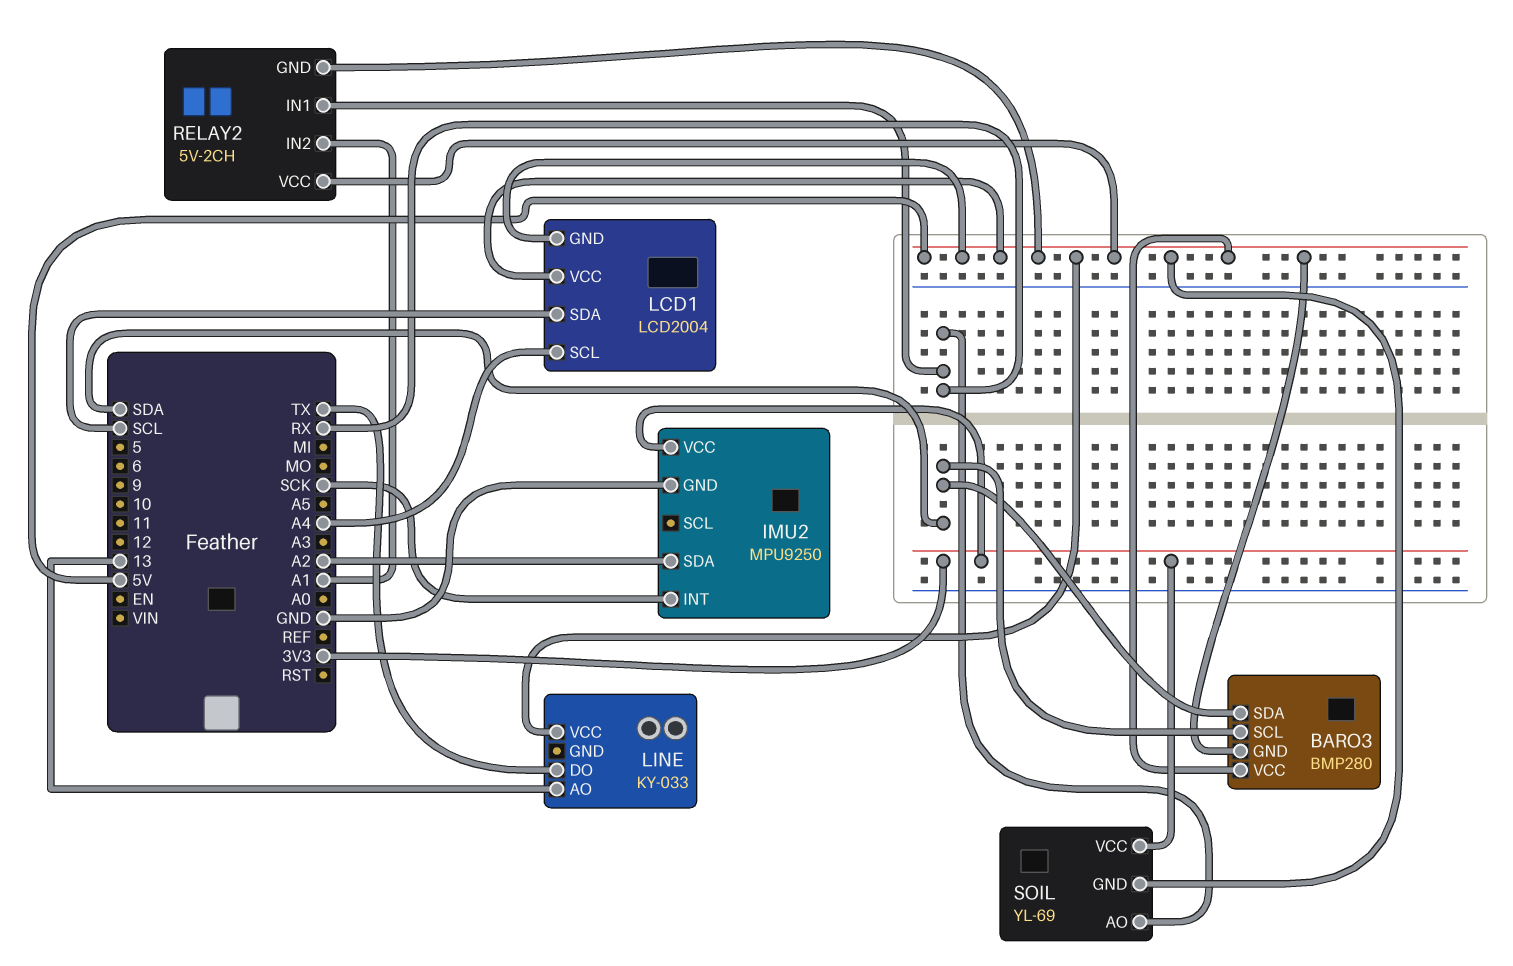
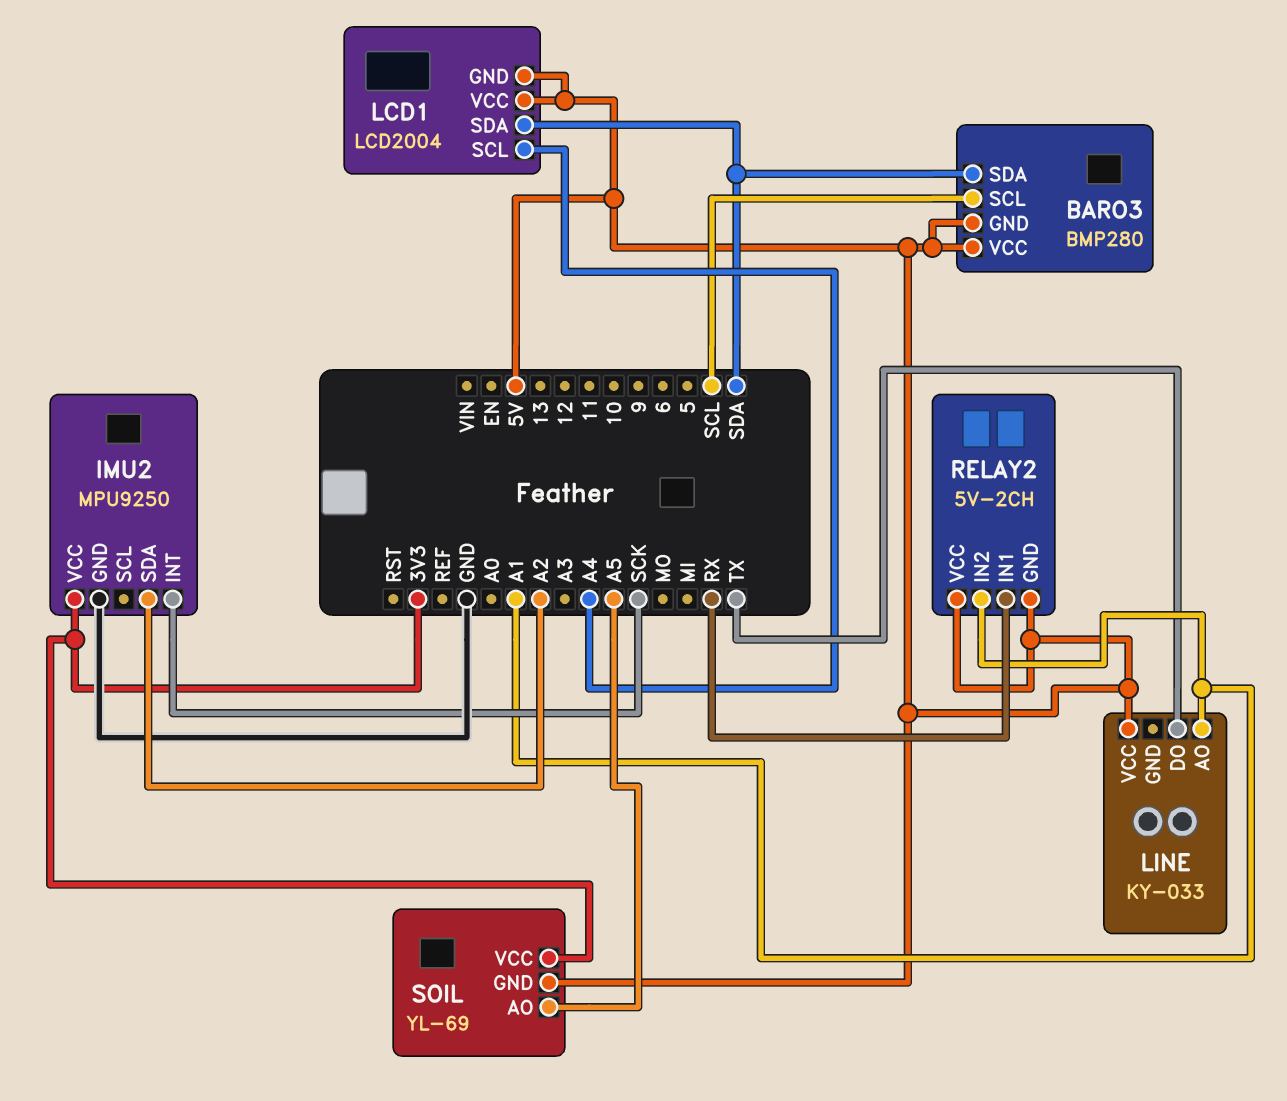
BARO3 pin SCL: SDA -> SCL
LCD1 pin SDA: SCL -> SDA
LINE pin AO: 13 -> A1
SOIL pin AO: RX -> A5

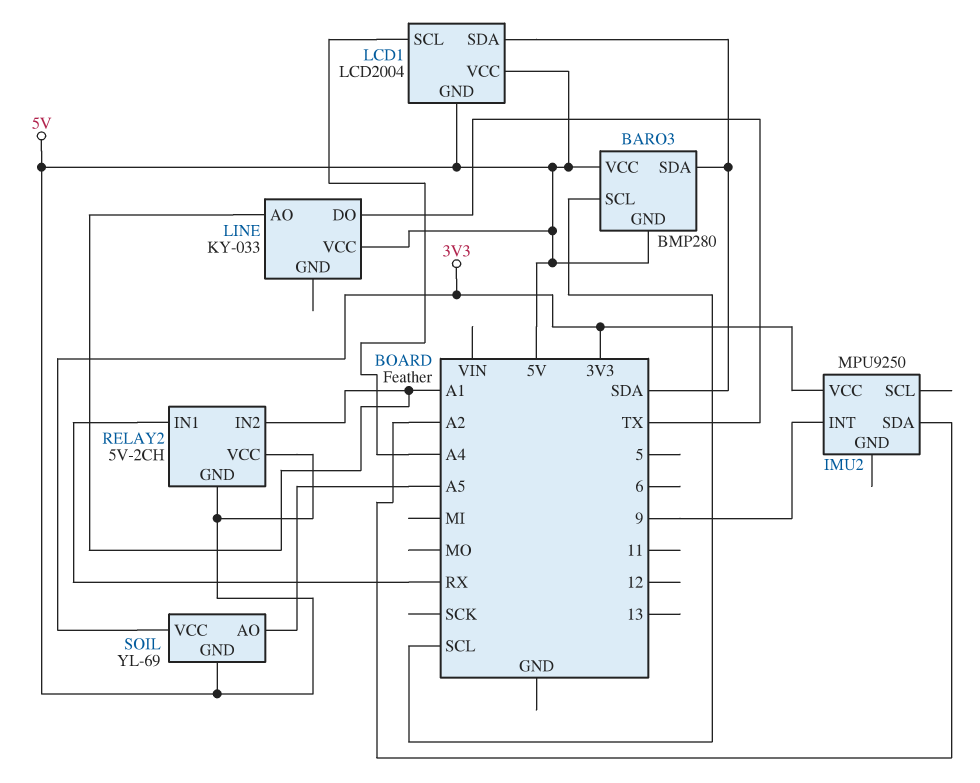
IMU2 pin GND: GND -> none
IMU2 pin INT: SCK -> 9

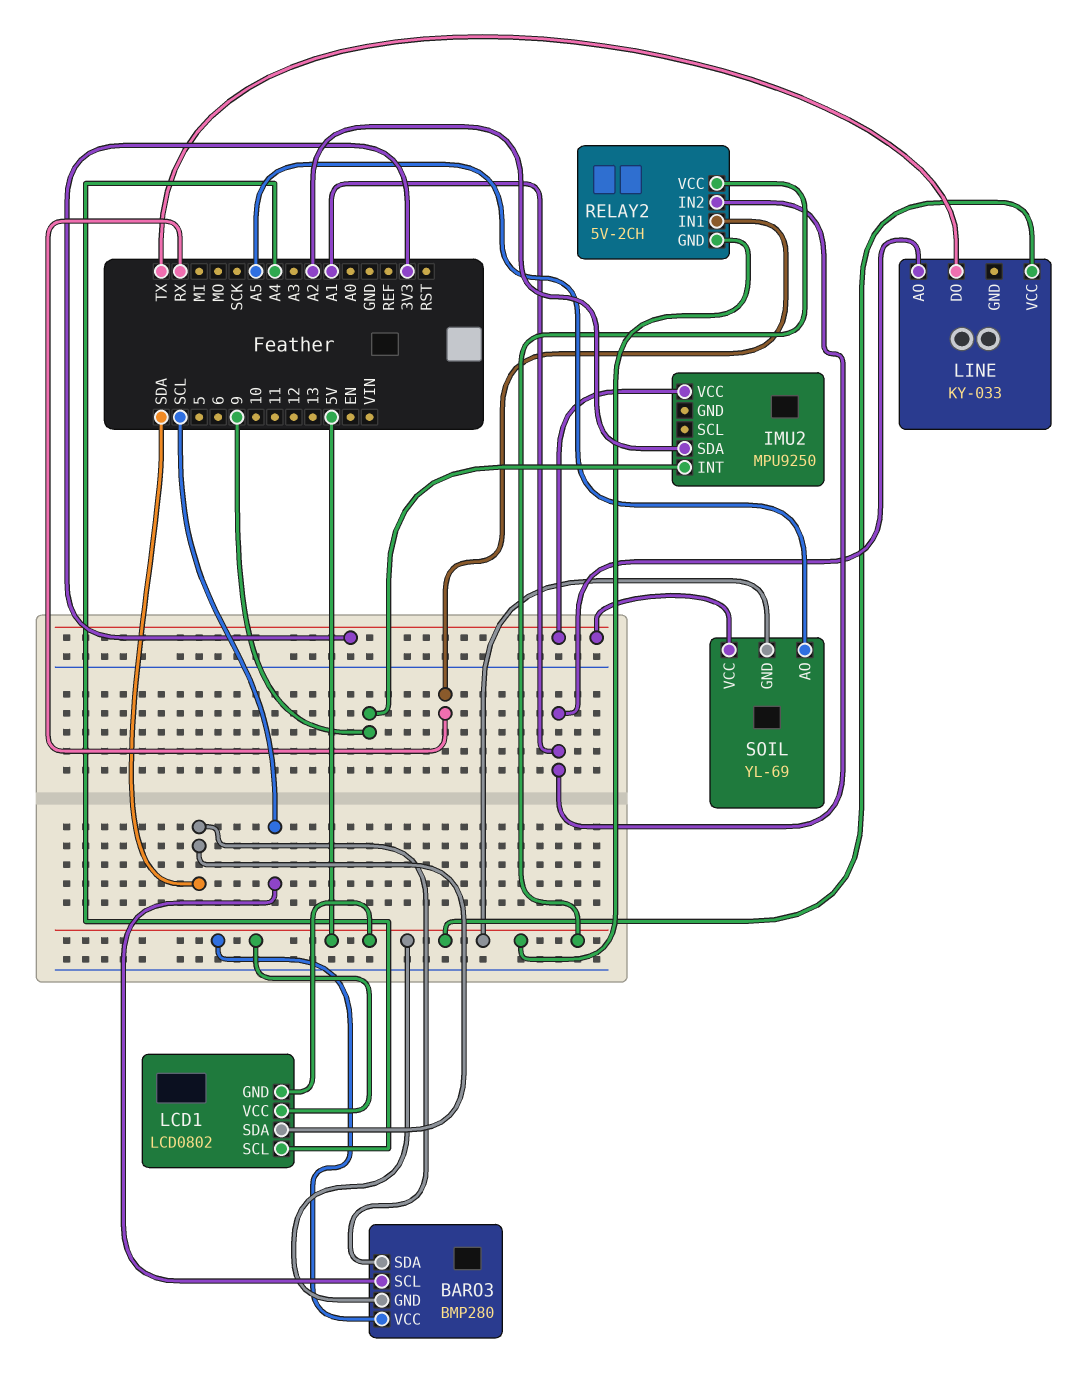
LCD1: LCD2004 -> LCD0802

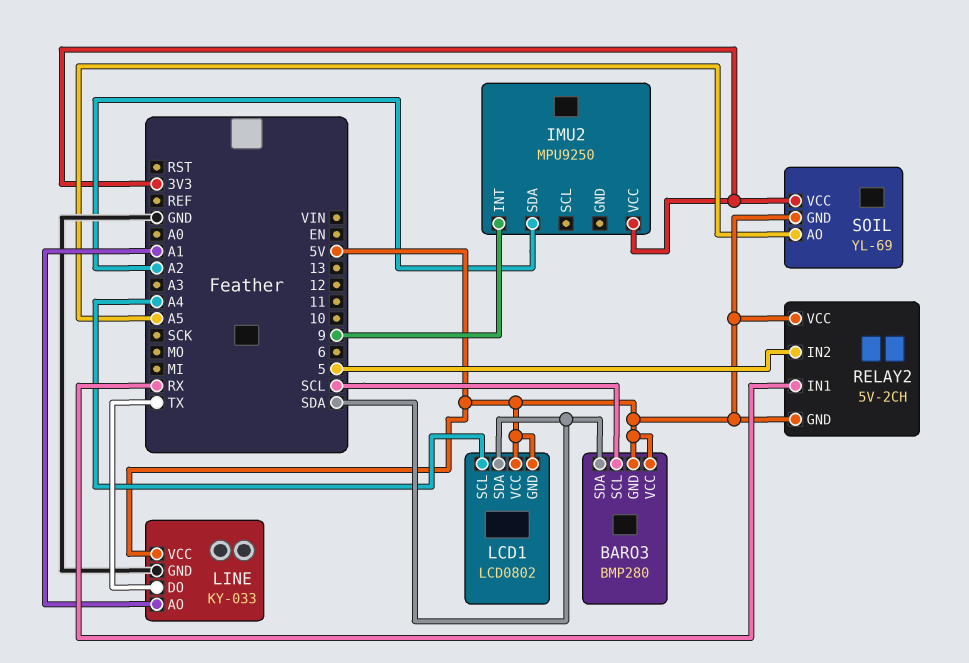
LINE pin GND: none -> GND
RELAY2 pin IN2: A1 -> 5

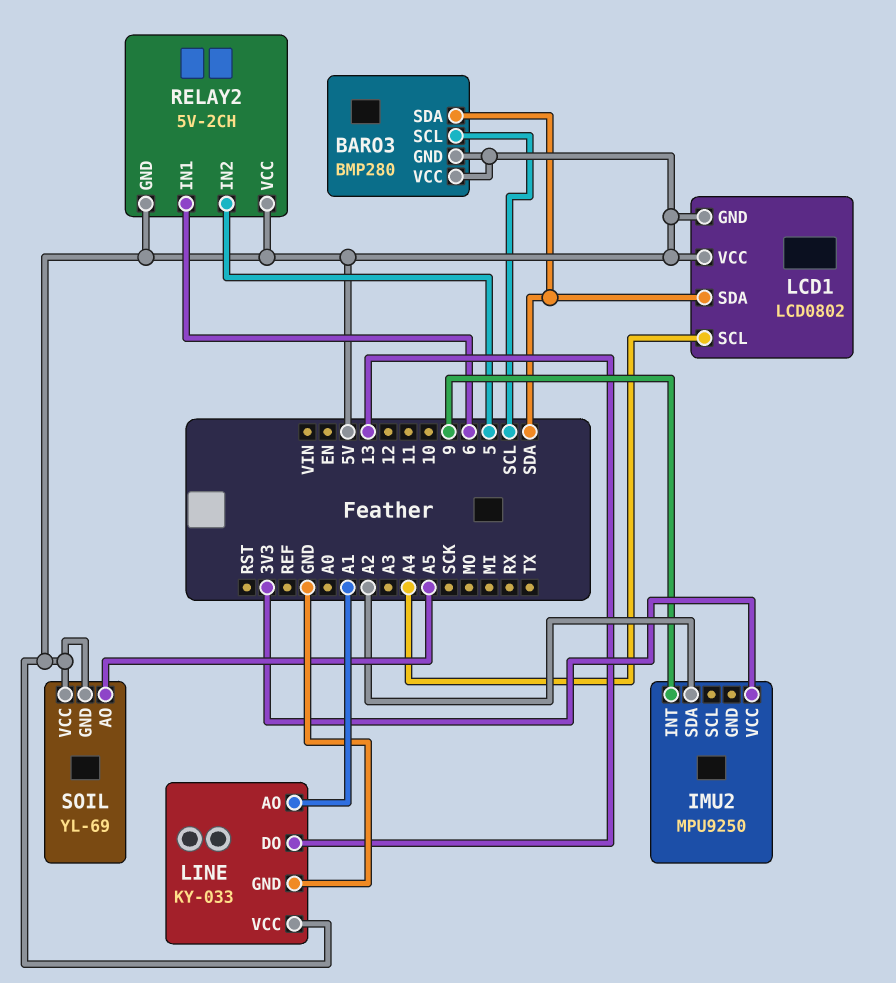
LINE pin DO: TX -> 13
RELAY2 pin IN1: RX -> 6
SOIL pin VCC: 3V3 -> 5V

